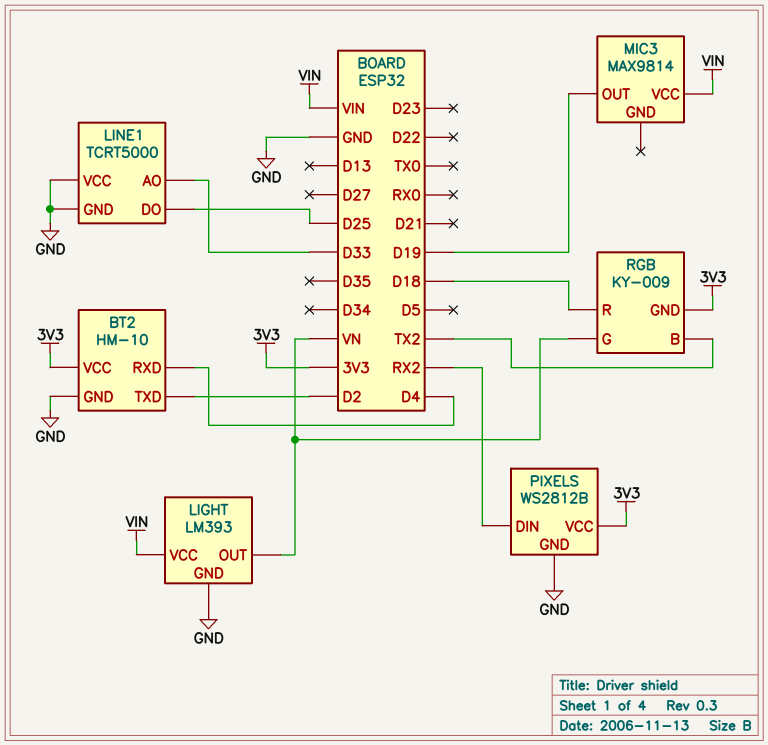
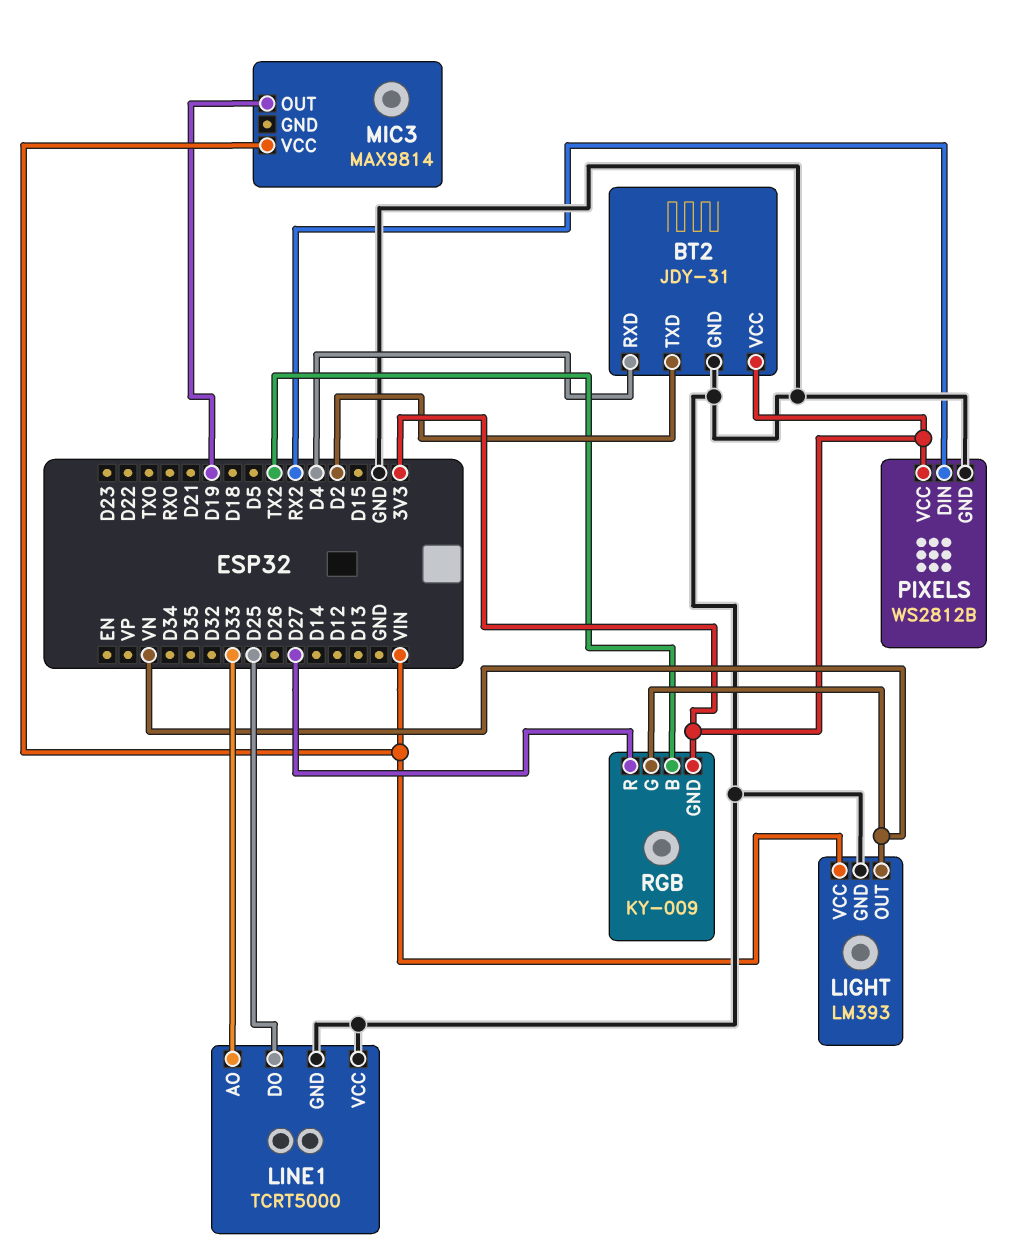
BT2: HM-10 -> JDY-31
RGB pin R: D18 -> D27

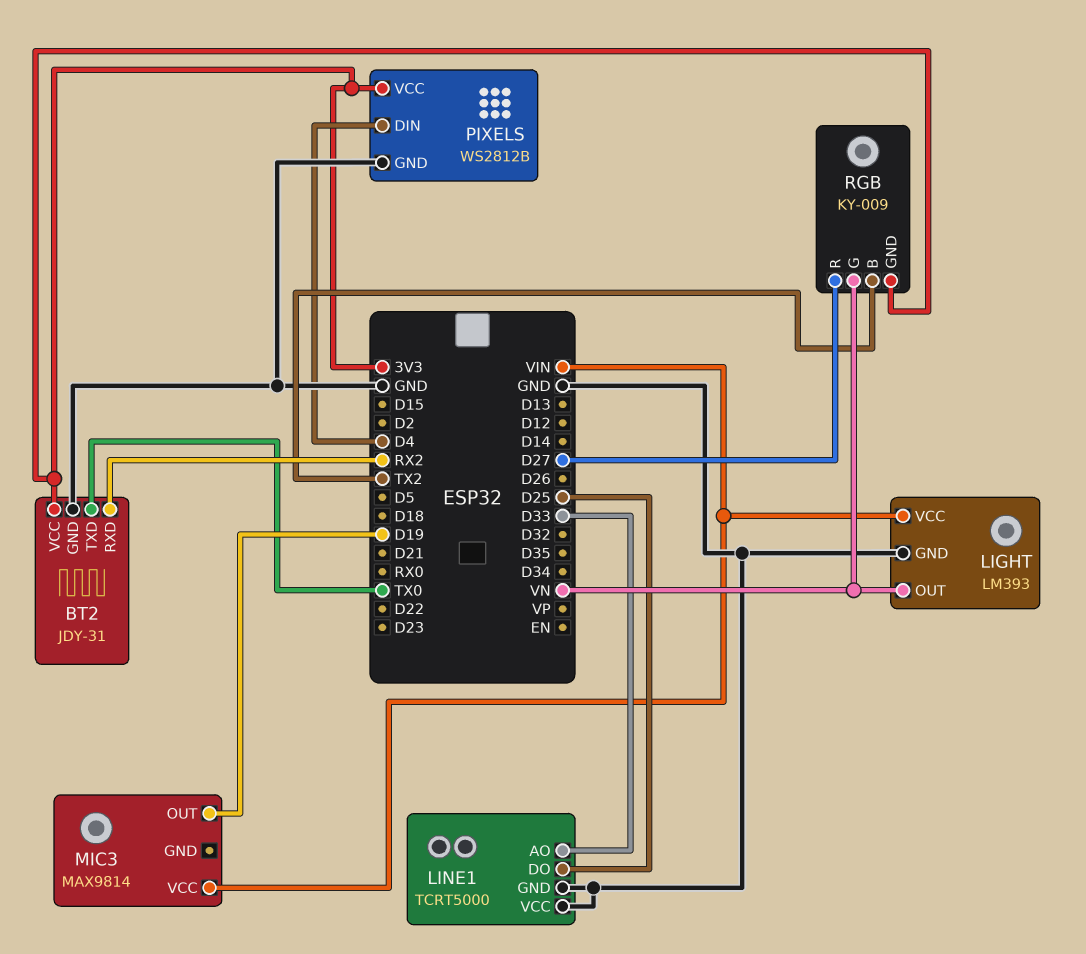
BT2 pin RXD: D4 -> RX2
BT2 pin TXD: D2 -> TX0
PIXELS pin DIN: RX2 -> D4

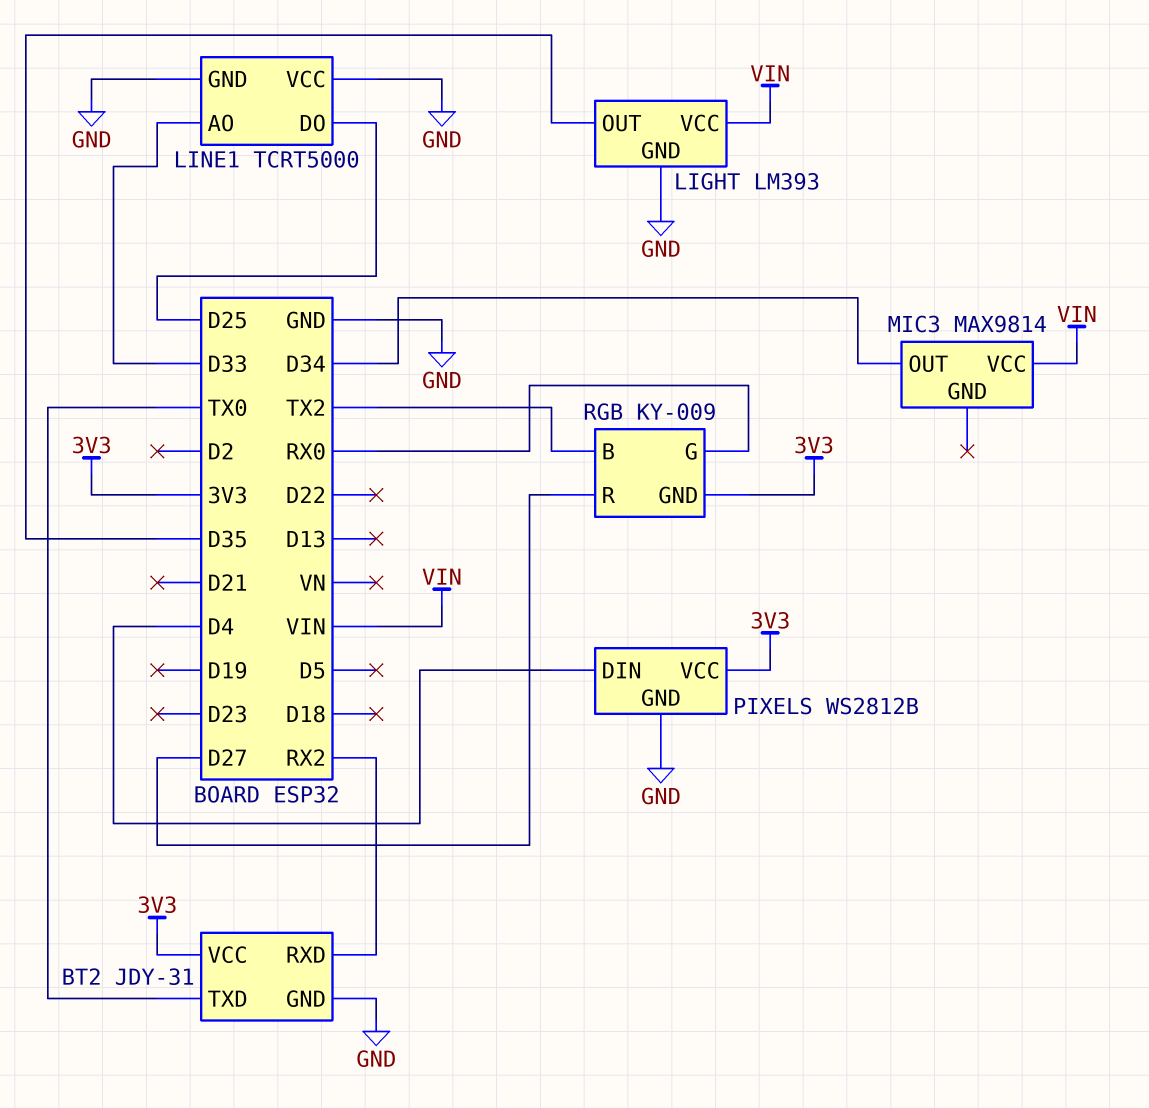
LIGHT pin OUT: VN -> D35
MIC3 pin OUT: D19 -> D34
RGB pin G: VN -> RX0

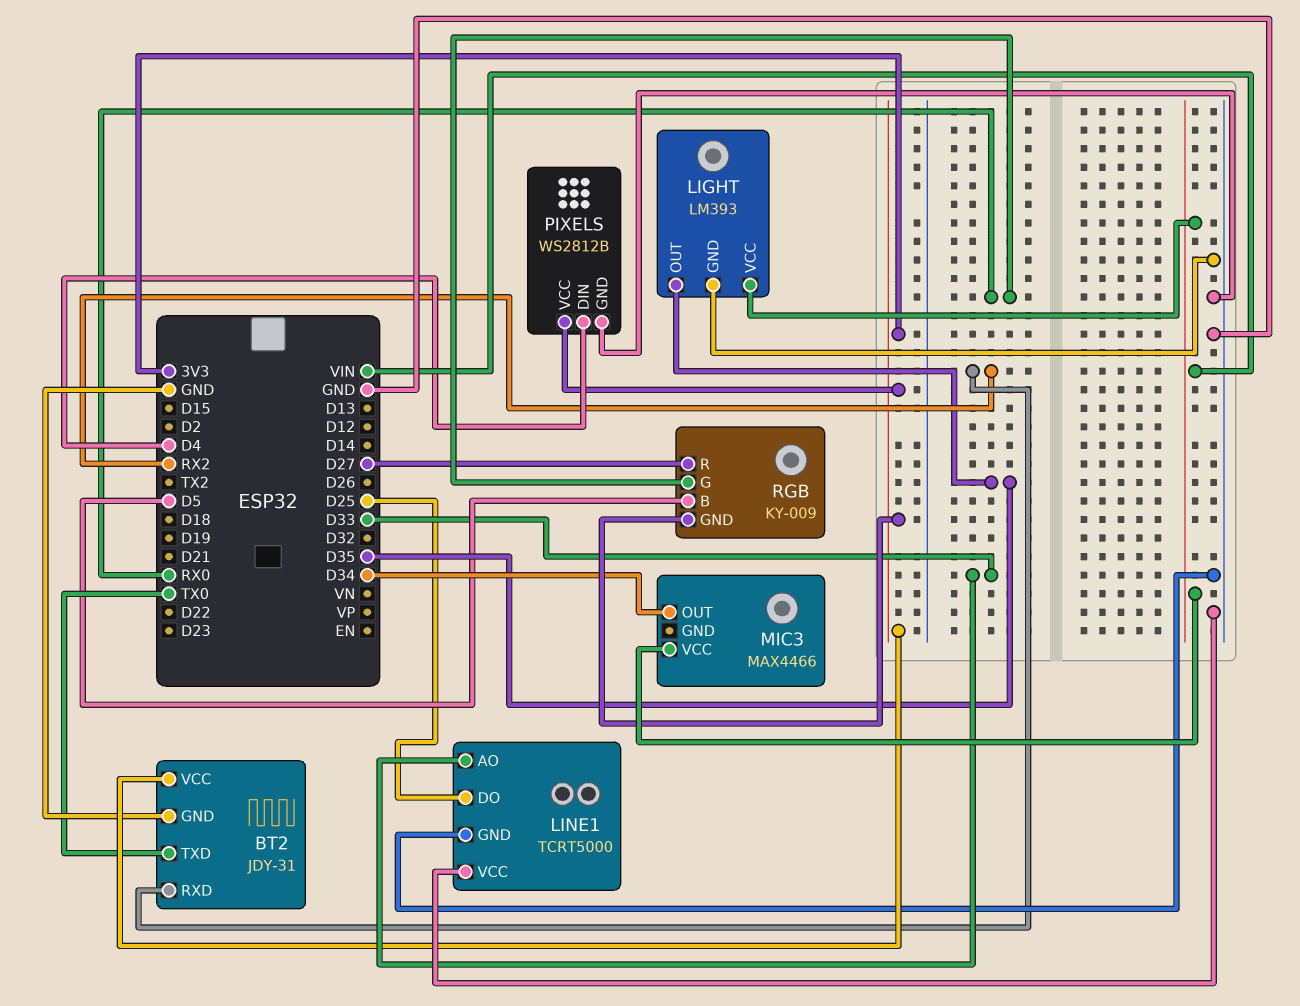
MIC3: MAX9814 -> MAX4466
RGB pin B: TX2 -> D5

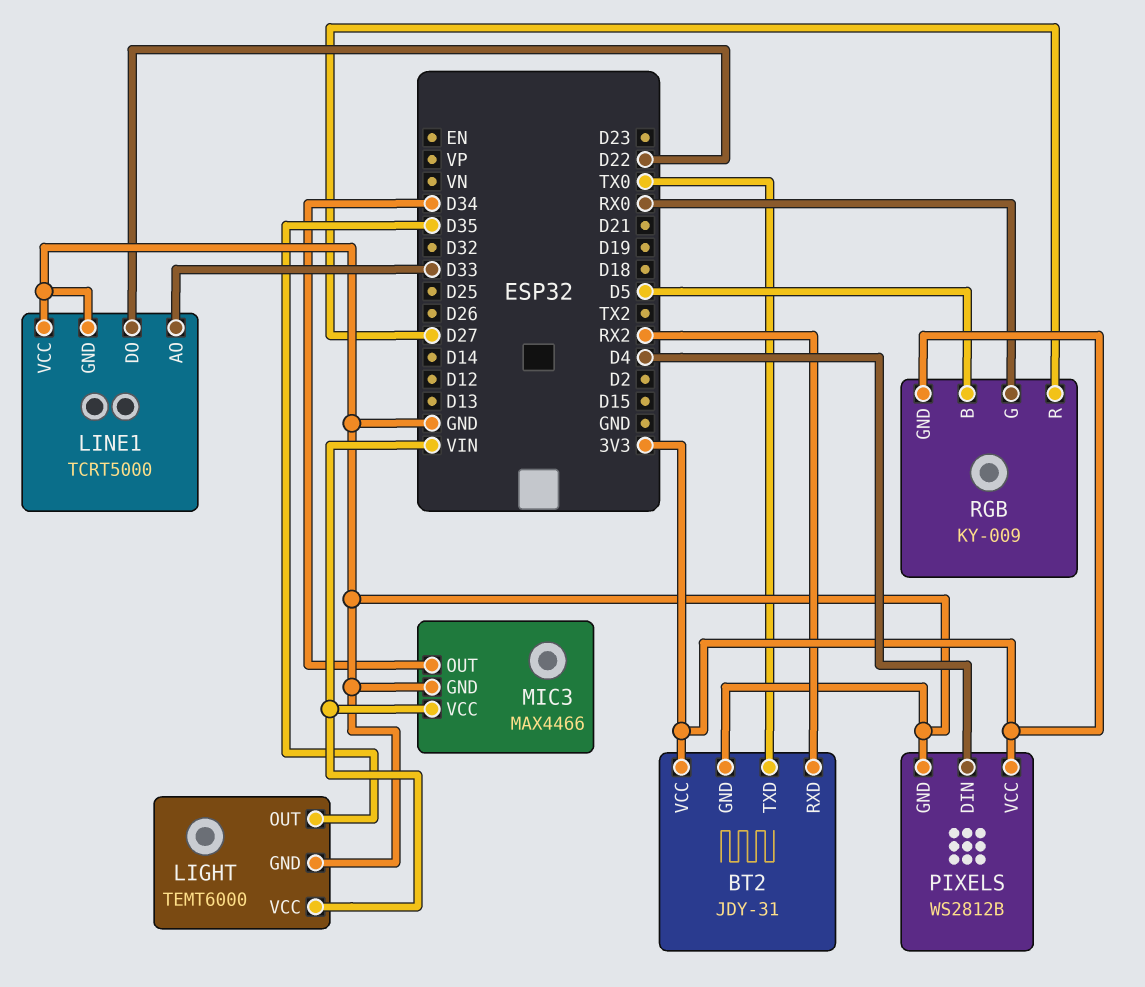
LIGHT: LM393 -> TEMT6000
LINE1 pin DO: D25 -> D22
MIC3 pin GND: none -> GND

